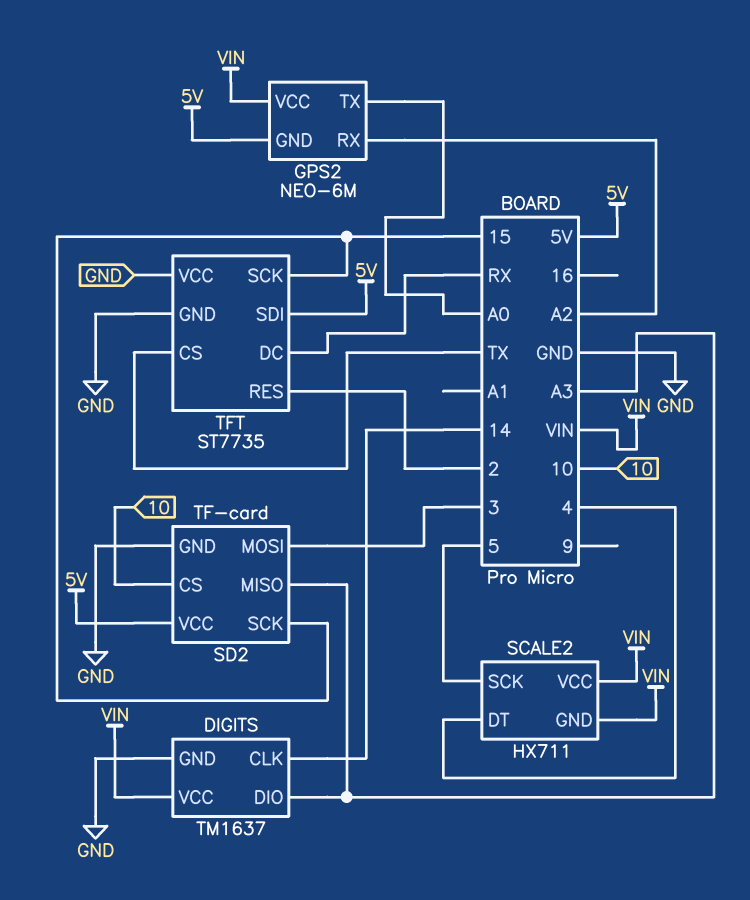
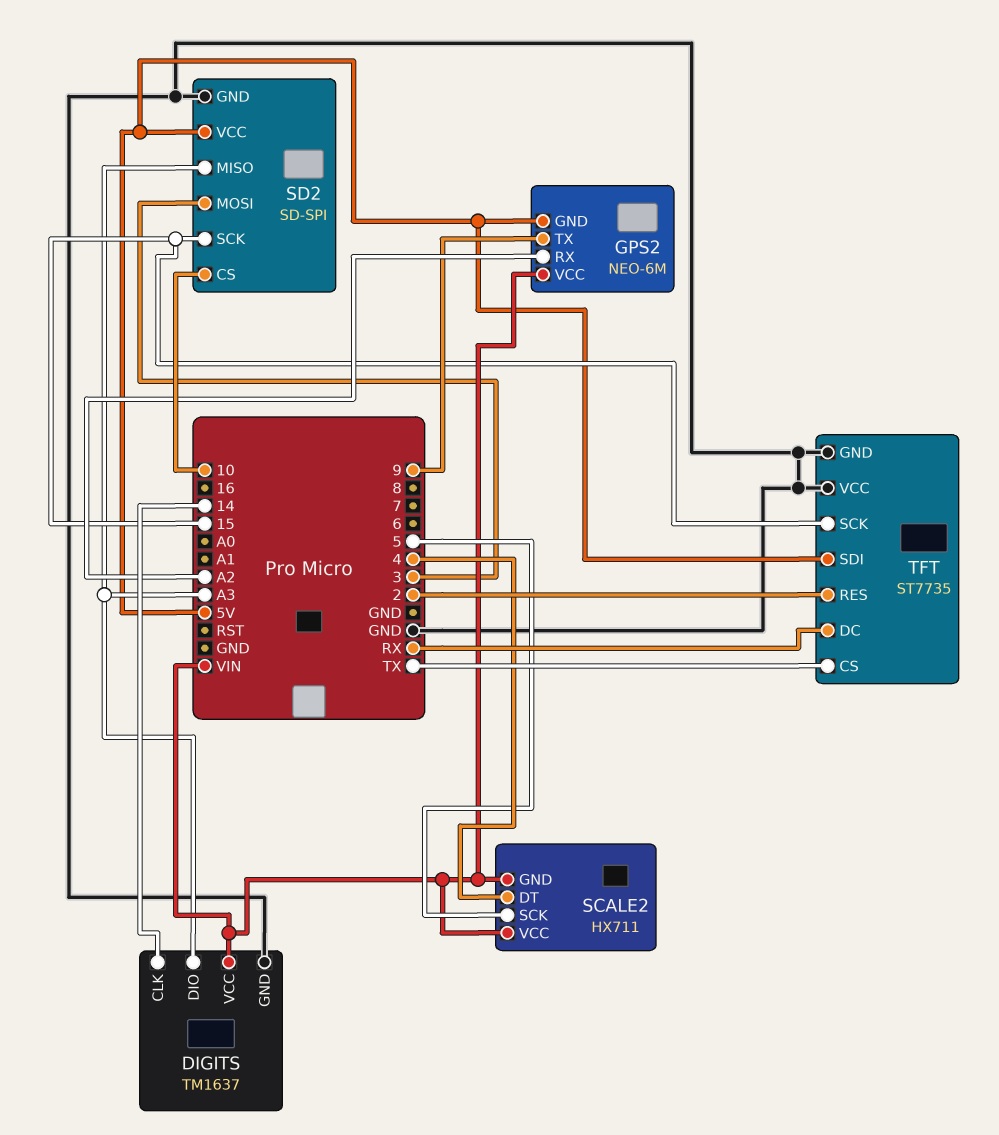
GPS2 pin TX: A0 -> 9
SD2: TF-card -> SD-SPI

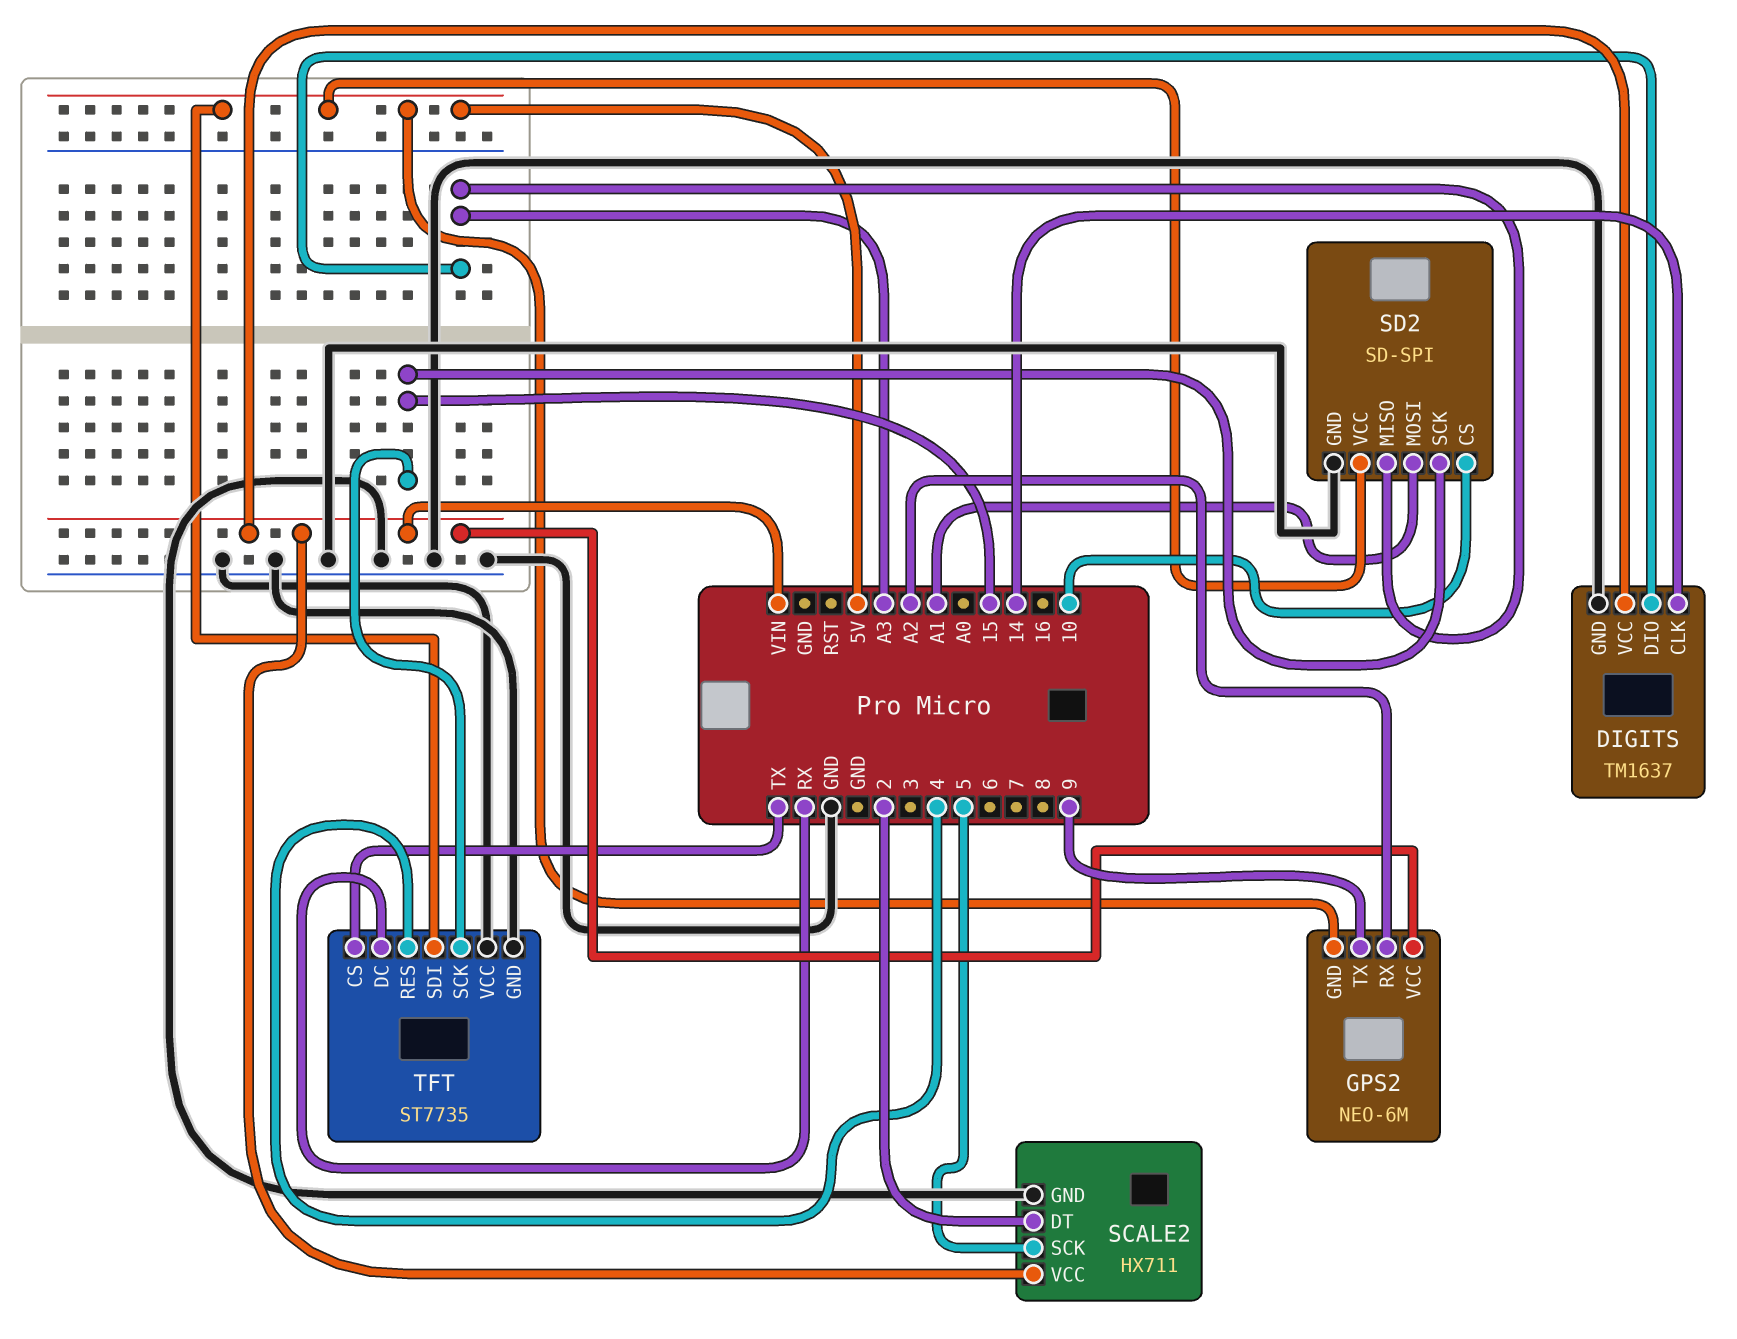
SCALE2 pin DT: 4 -> 2
SCALE2 pin GND: VIN -> GND
SD2 pin MOSI: 3 -> A1
TFT pin RES: 2 -> 4

